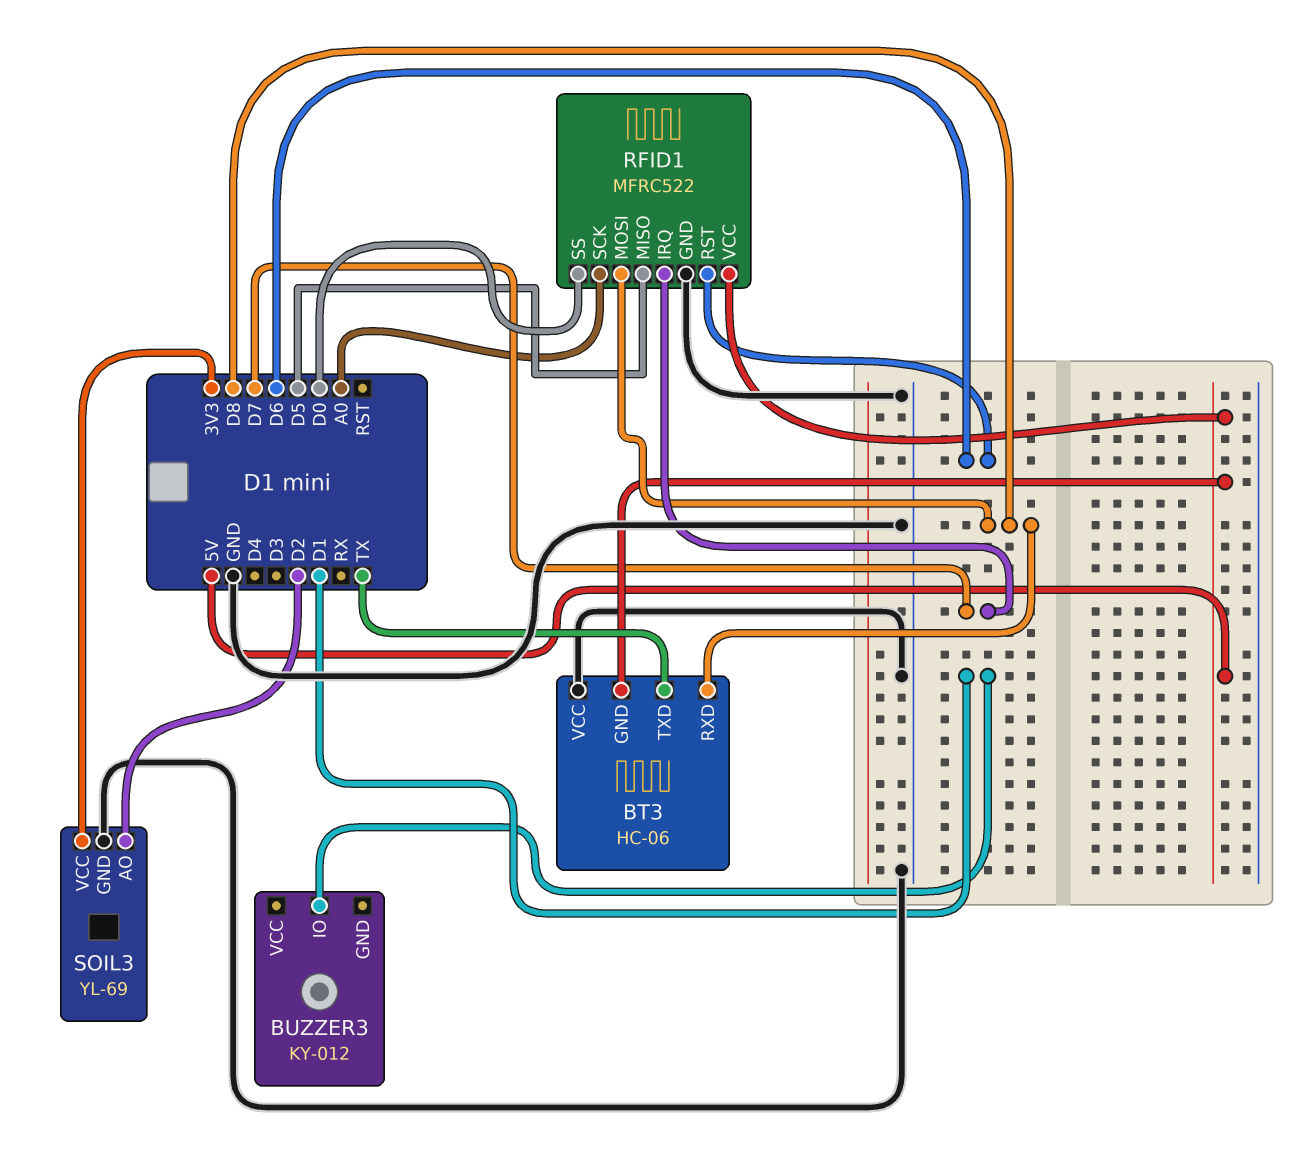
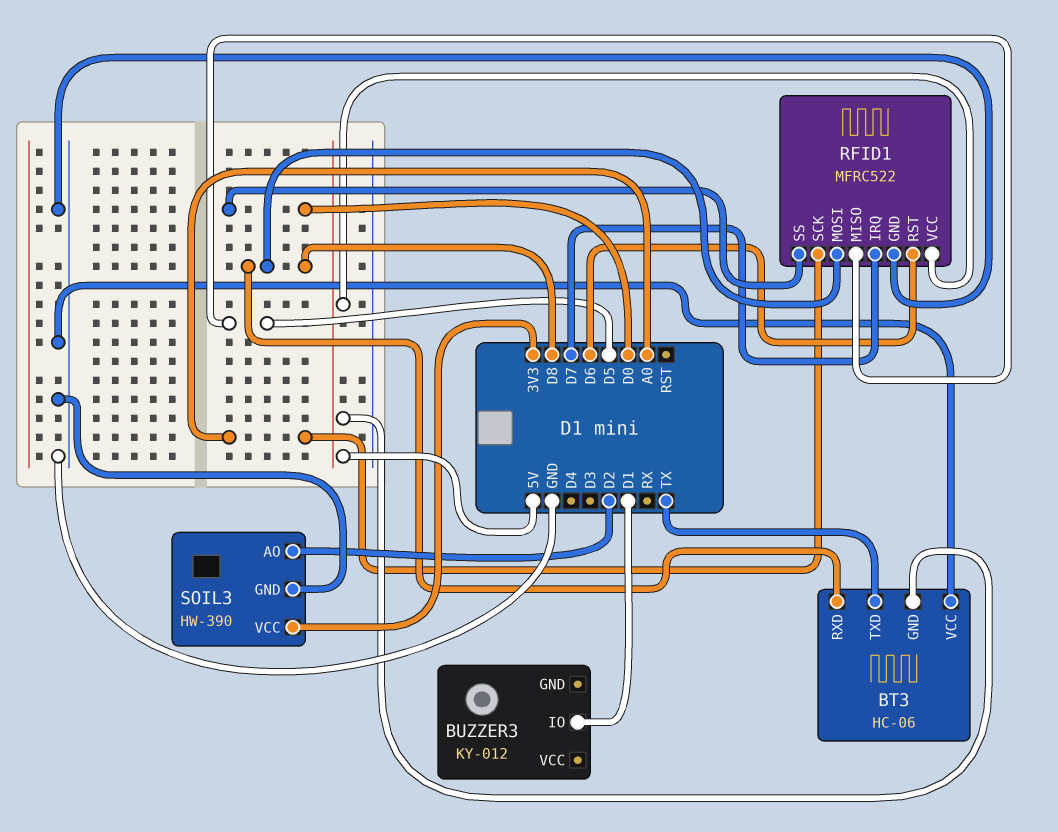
SOIL3: YL-69 -> HW-390

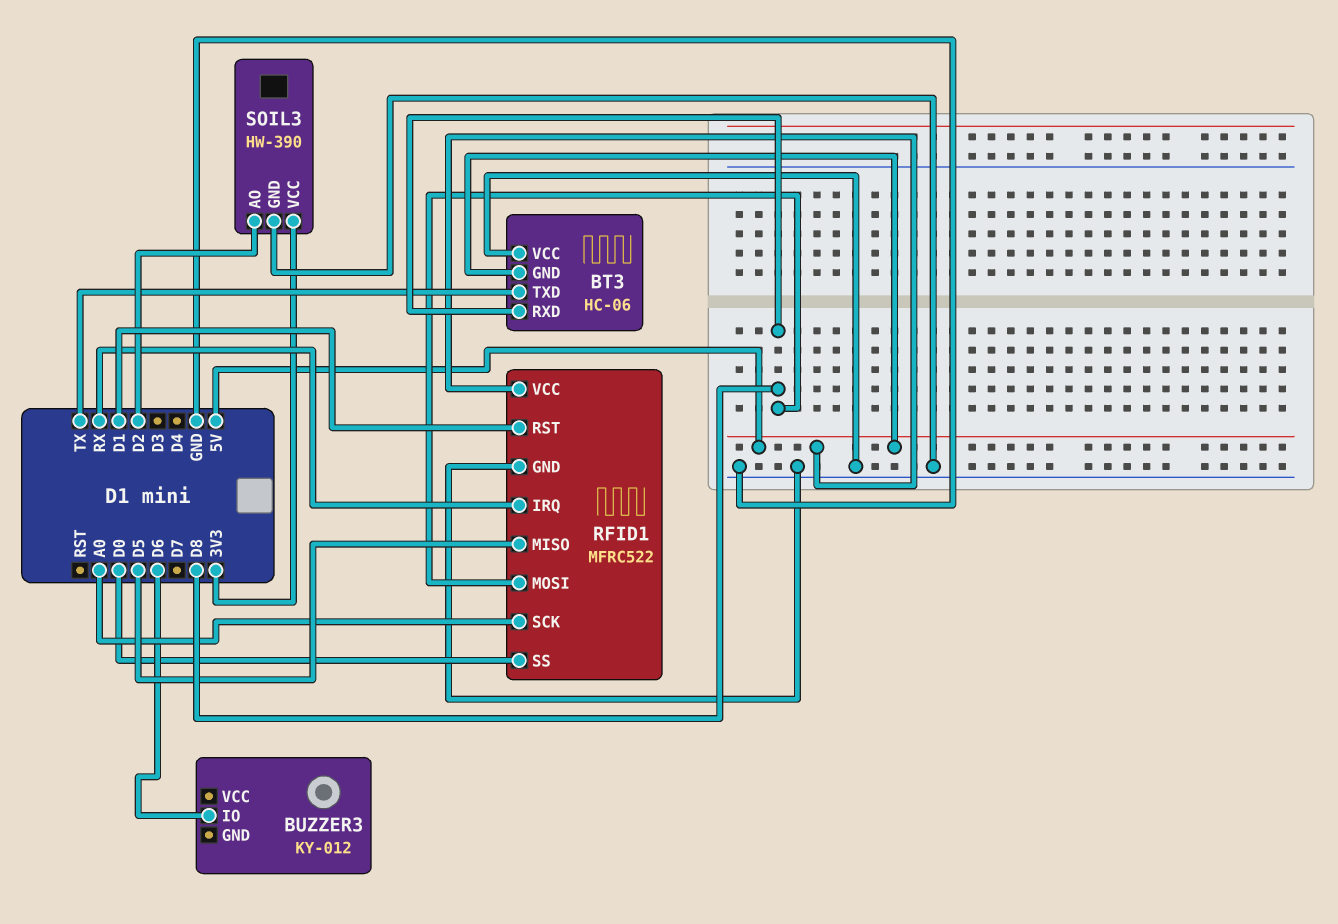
BUZZER3 pin IO: D1 -> D6
RFID1 pin IRQ: D7 -> RX
RFID1 pin RST: D6 -> D1

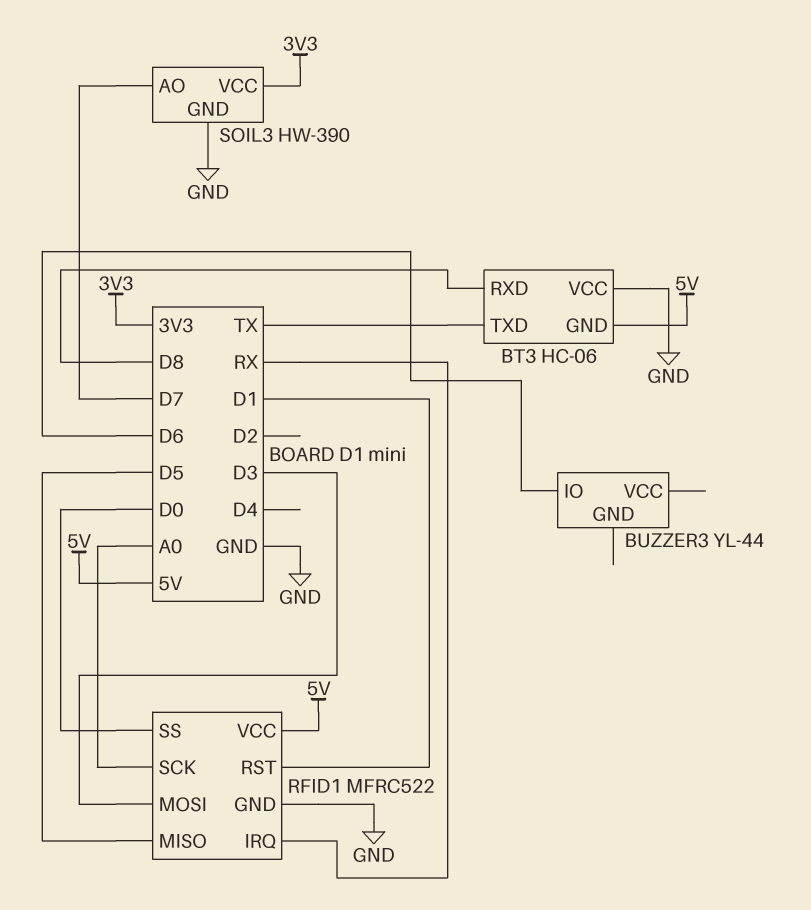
BUZZER3: KY-012 -> YL-44
RFID1 pin MOSI: D8 -> D3
SOIL3 pin AO: D2 -> D7

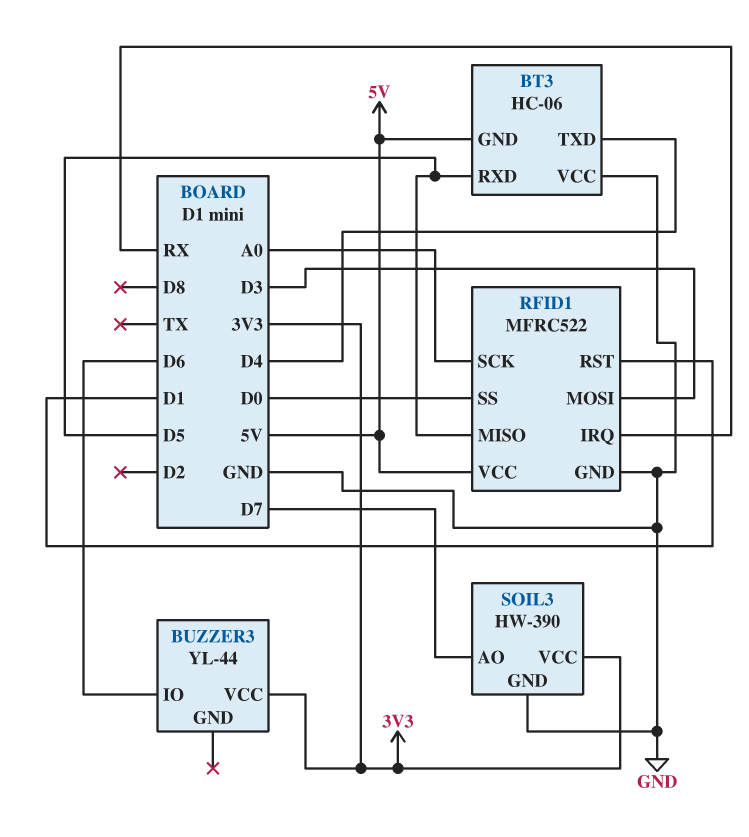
BT3 pin RXD: D8 -> D5
BT3 pin TXD: TX -> D4
BUZZER3 pin VCC: none -> 3V3

